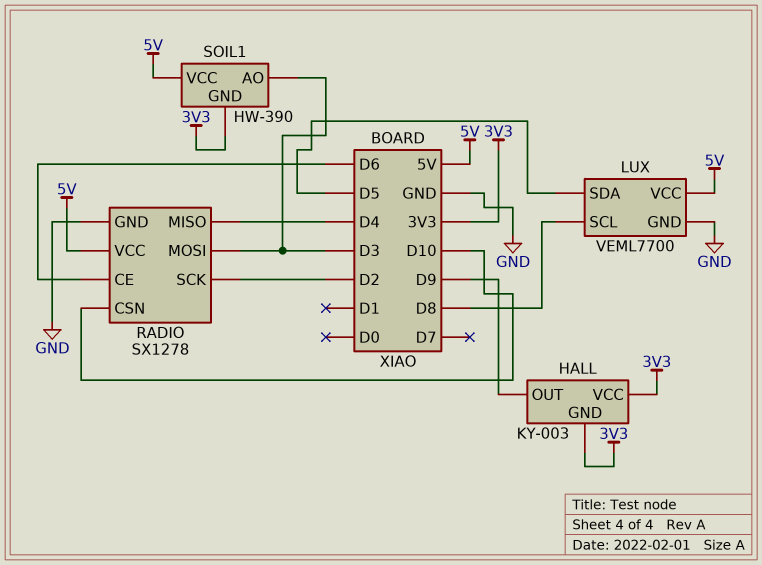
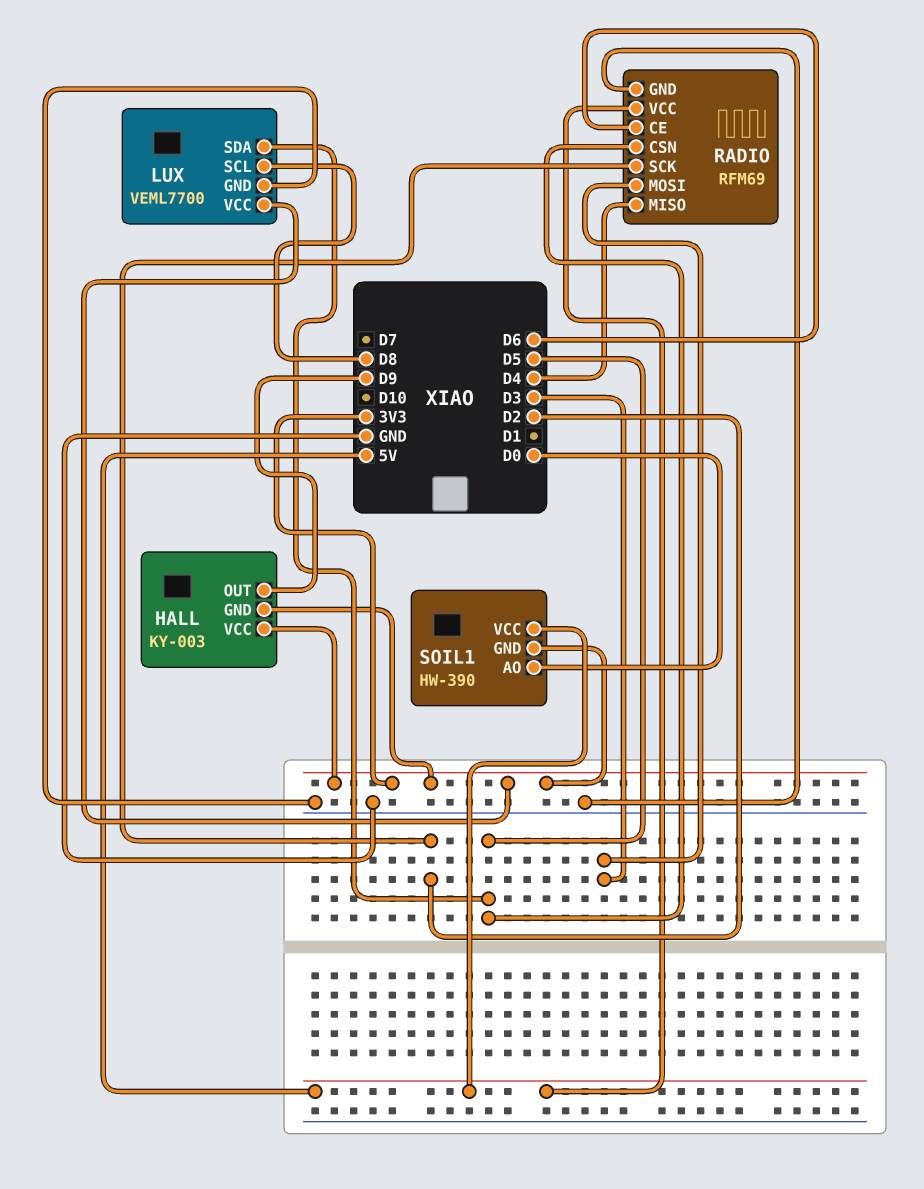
LUX pin VCC: 5V -> 3V3
RADIO: SX1278 -> RFM69
RADIO pin CSN: D10 -> D5
SOIL1 pin AO: D3 -> D0

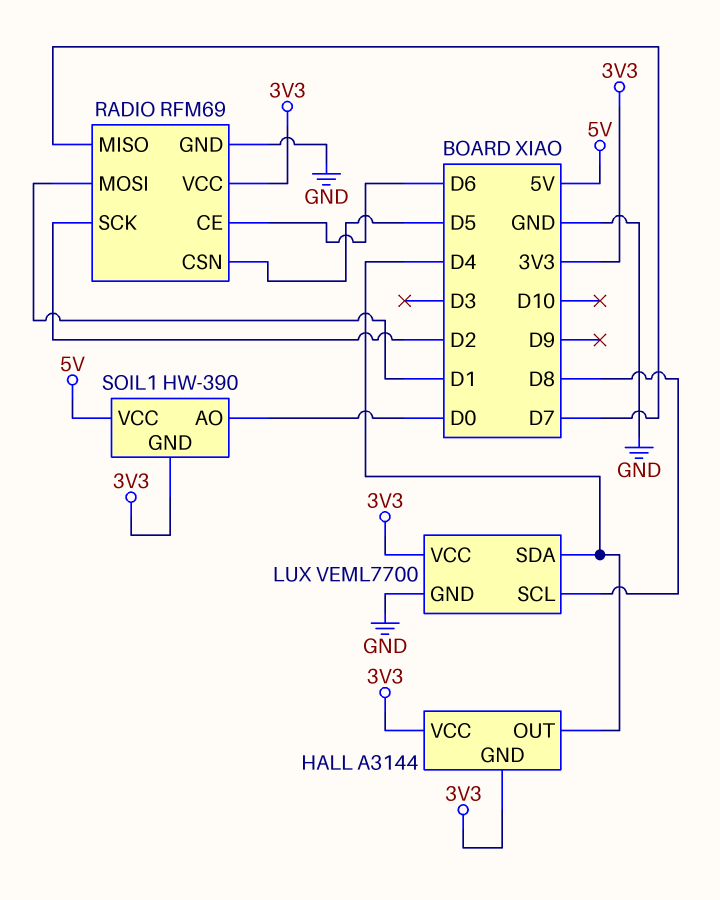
HALL: KY-003 -> A3144
HALL pin OUT: D9 -> D4
LUX pin SDA: D5 -> D4
RADIO pin MISO: D4 -> D7
RADIO pin MOSI: D3 -> D1
RADIO pin VCC: 5V -> 3V3

